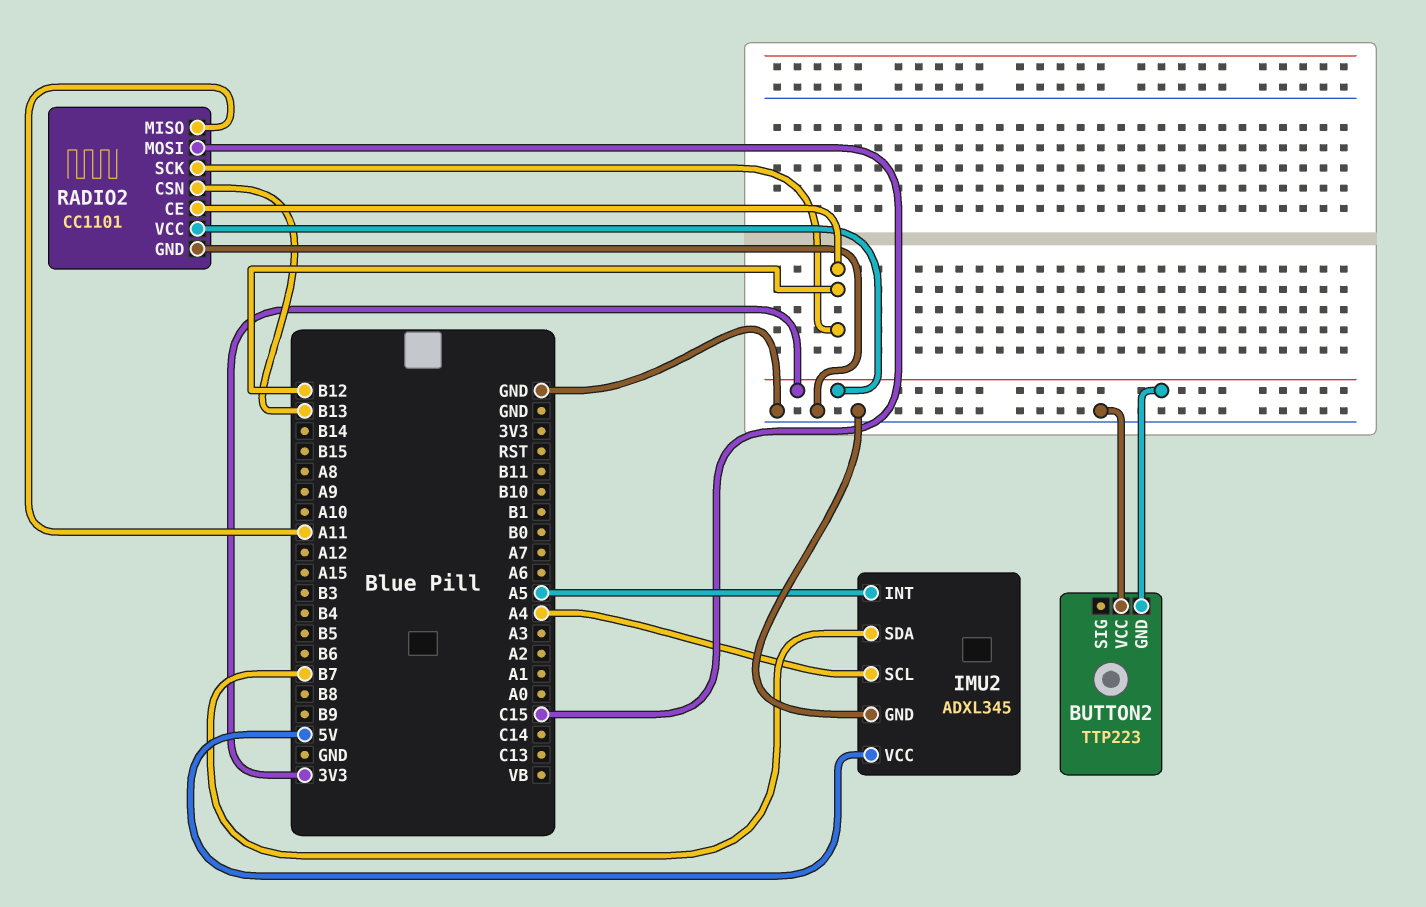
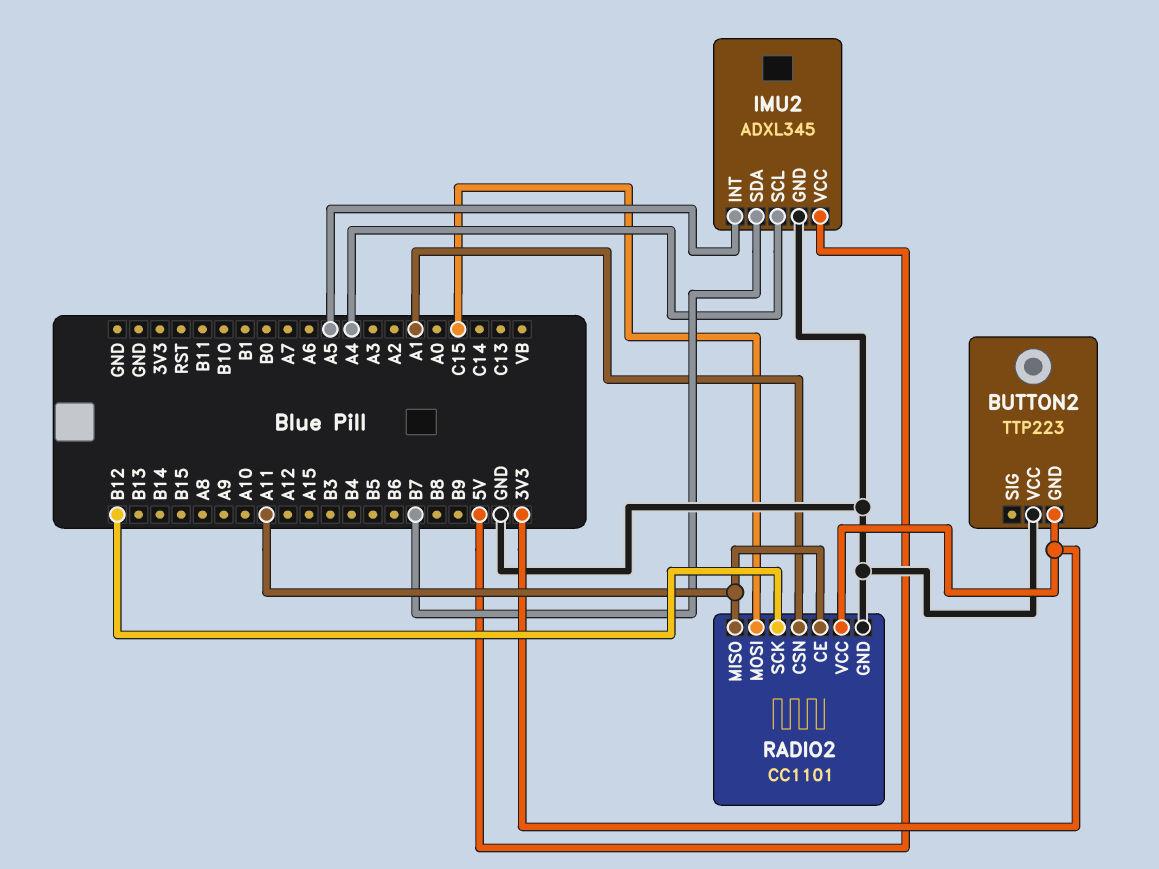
RADIO2 pin CE: B12 -> A11
RADIO2 pin CSN: B13 -> A1

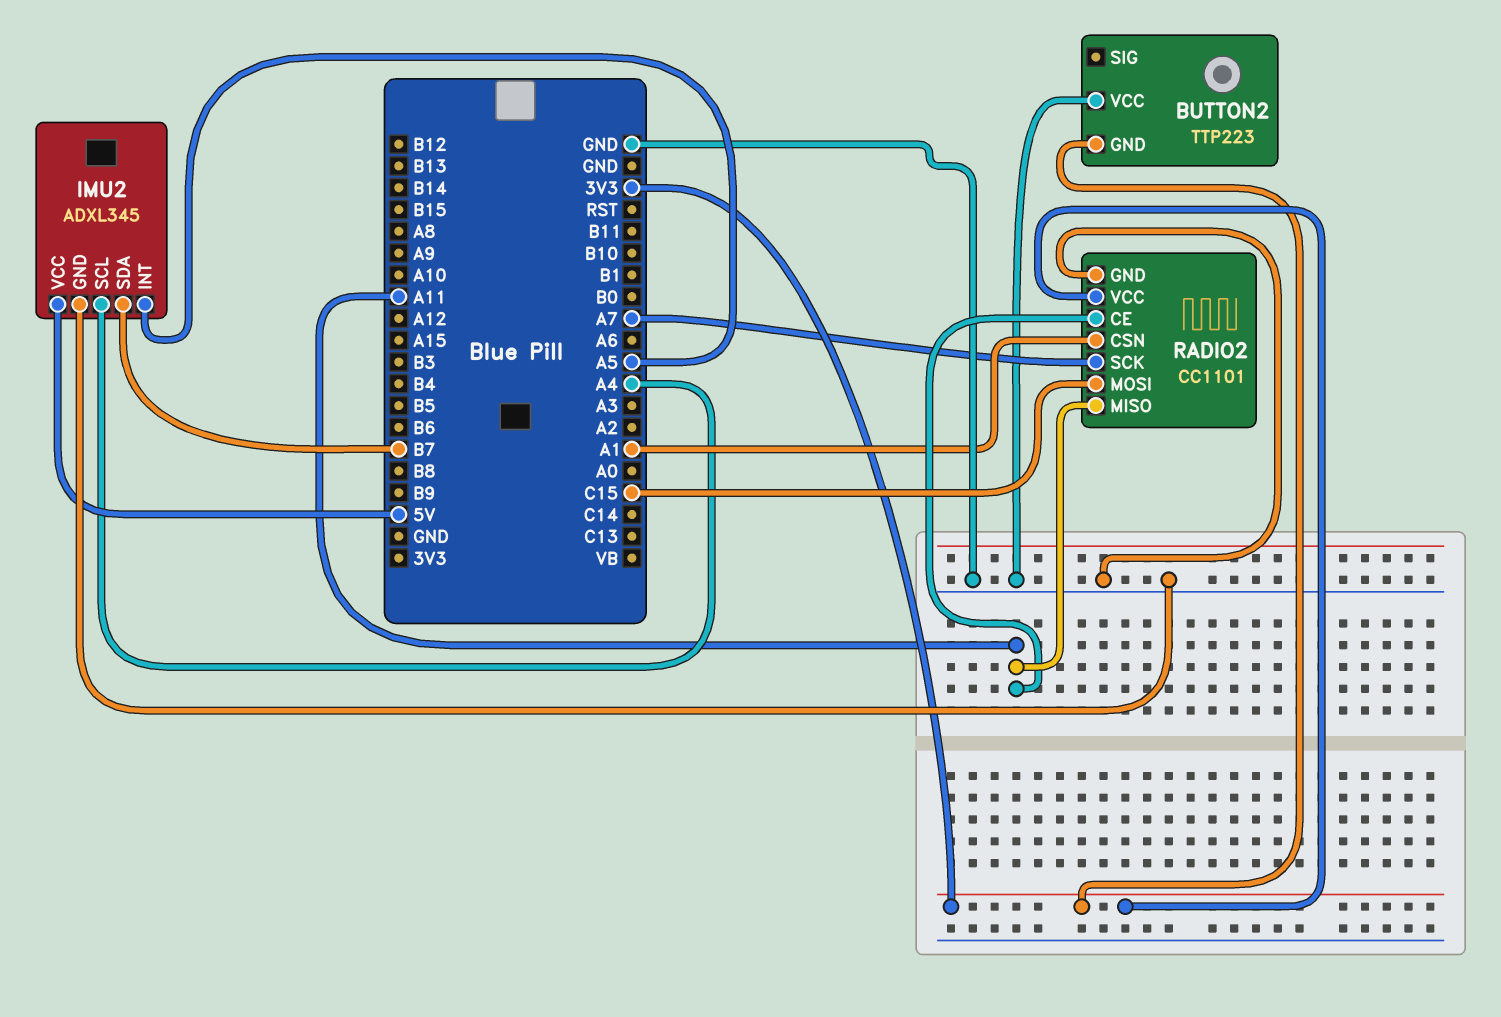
RADIO2 pin SCK: B12 -> A7

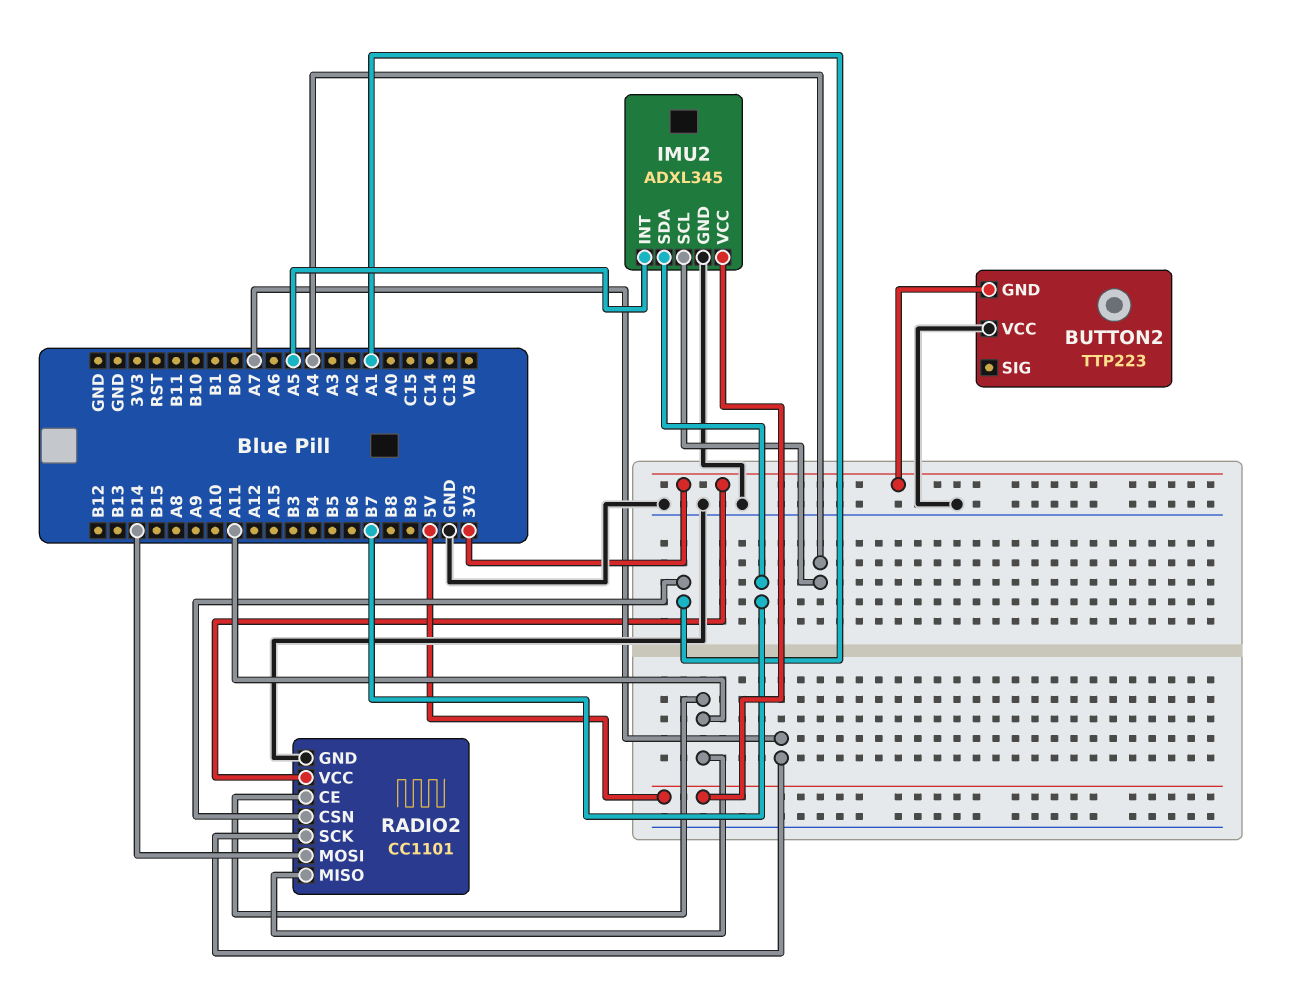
RADIO2 pin MOSI: C15 -> B14

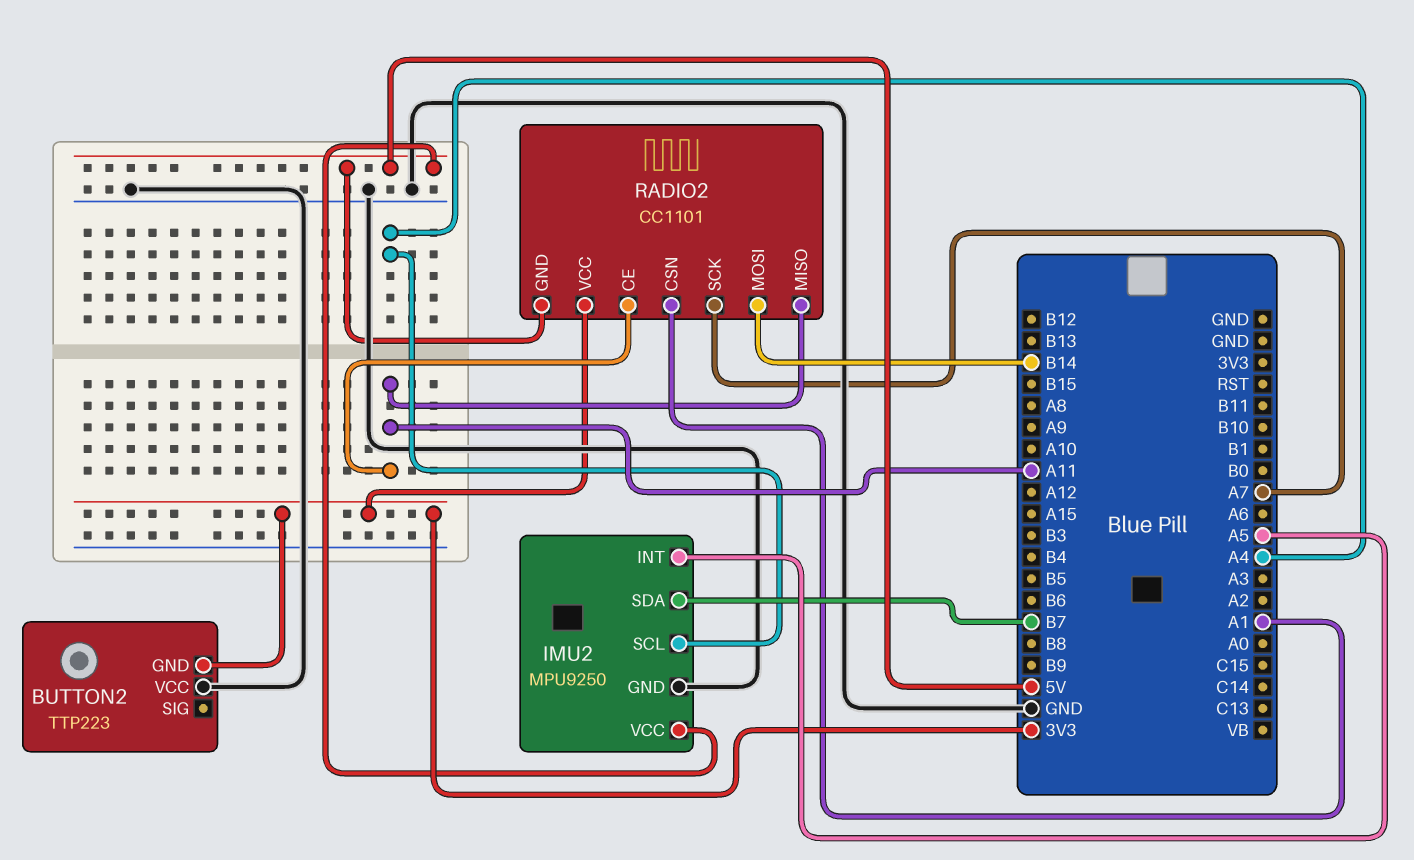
IMU2: ADXL345 -> MPU9250
RADIO2 pin GND: GND -> 5V

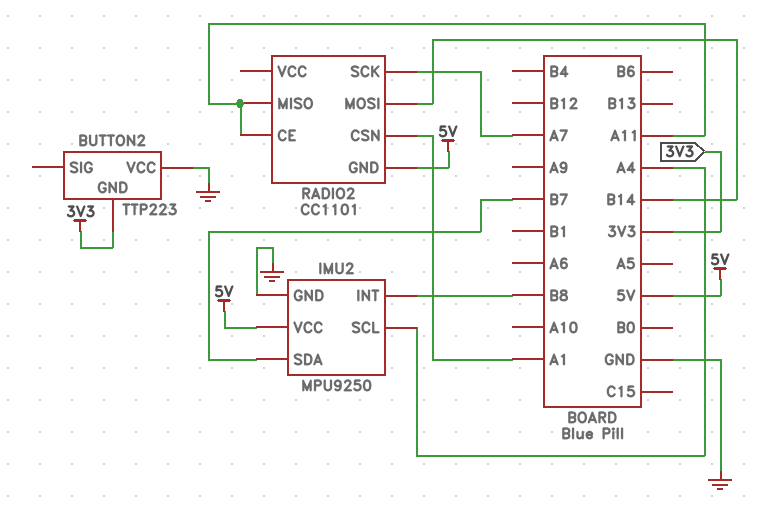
IMU2 pin INT: A5 -> B8
RADIO2 pin VCC: 3V3 -> none

